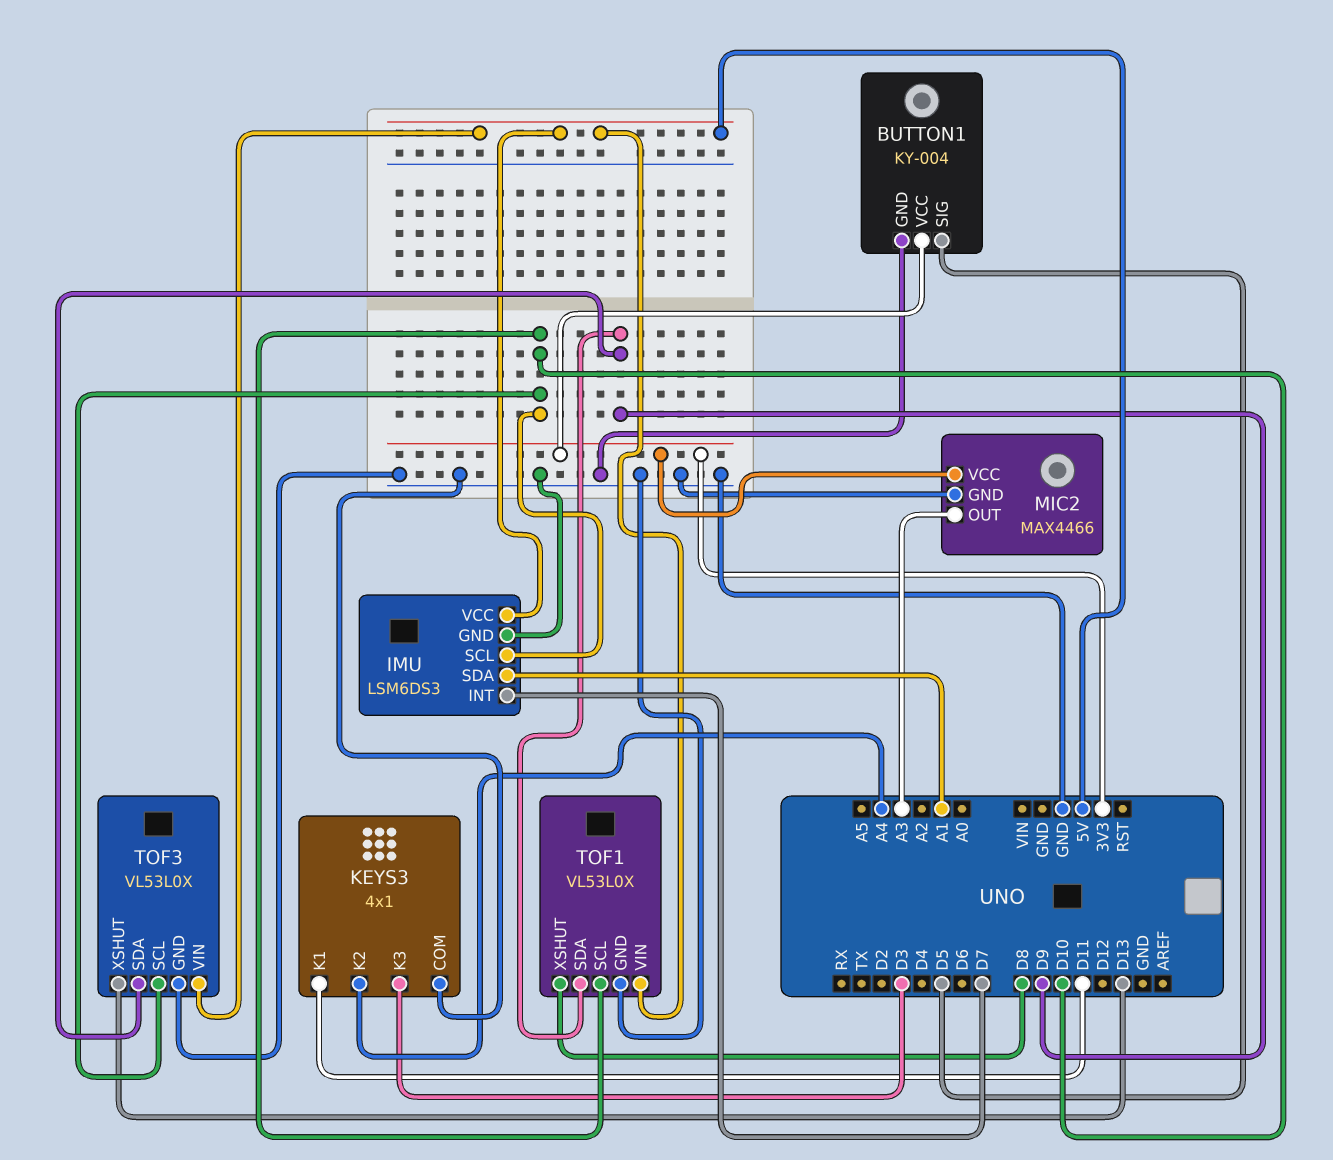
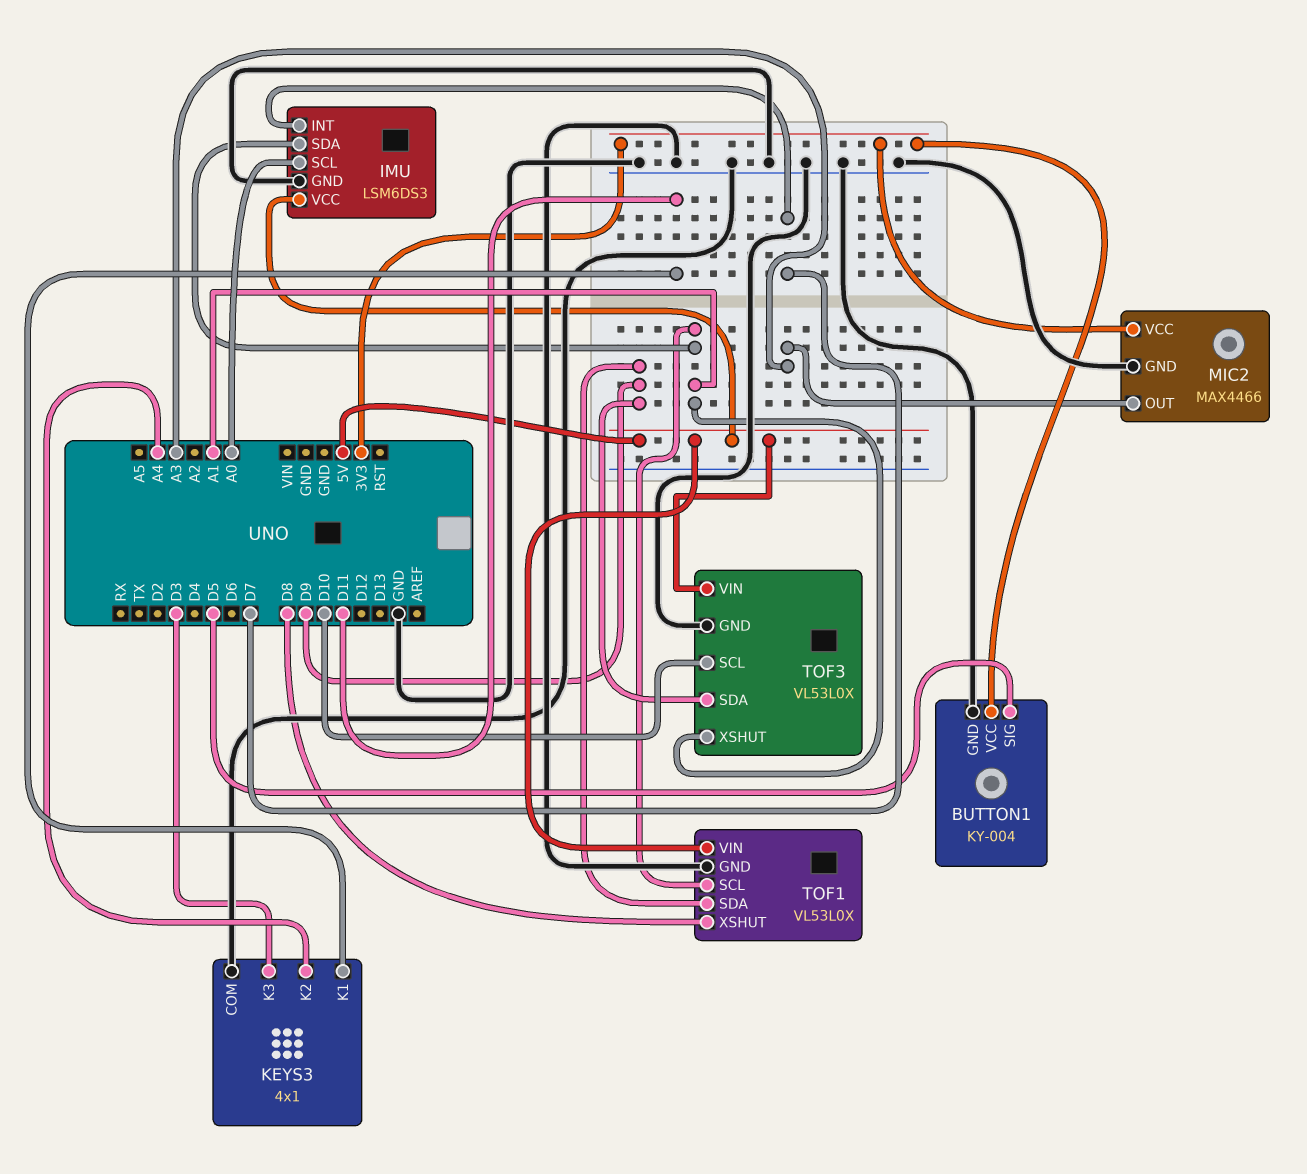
IMU pin SCL: D10 -> A0
TOF1 pin SCL: D10 -> A1
TOF3 pin XSHUT: D13 -> A1

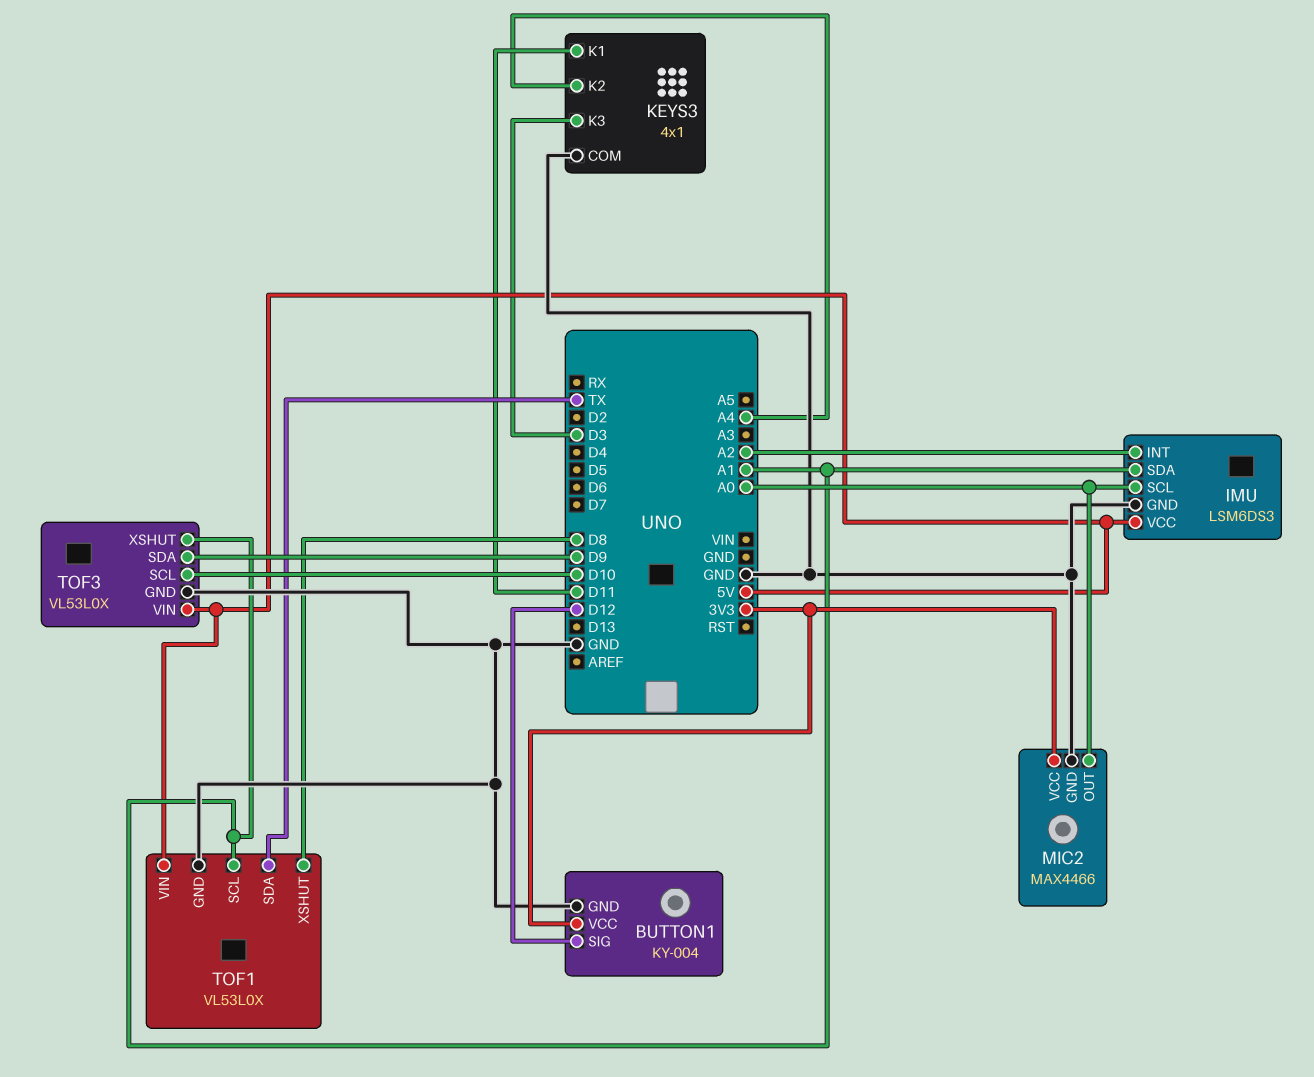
BUTTON1 pin SIG: D5 -> D12
IMU pin INT: D7 -> A2
MIC2 pin OUT: A3 -> A0
TOF1 pin SDA: D9 -> TX

